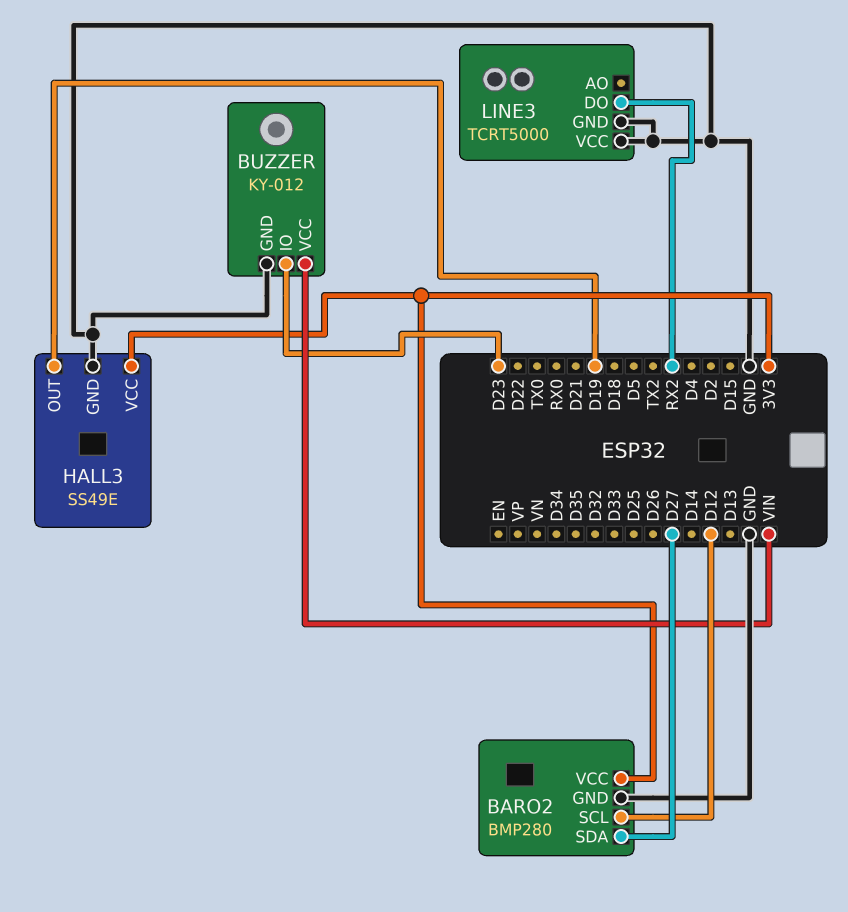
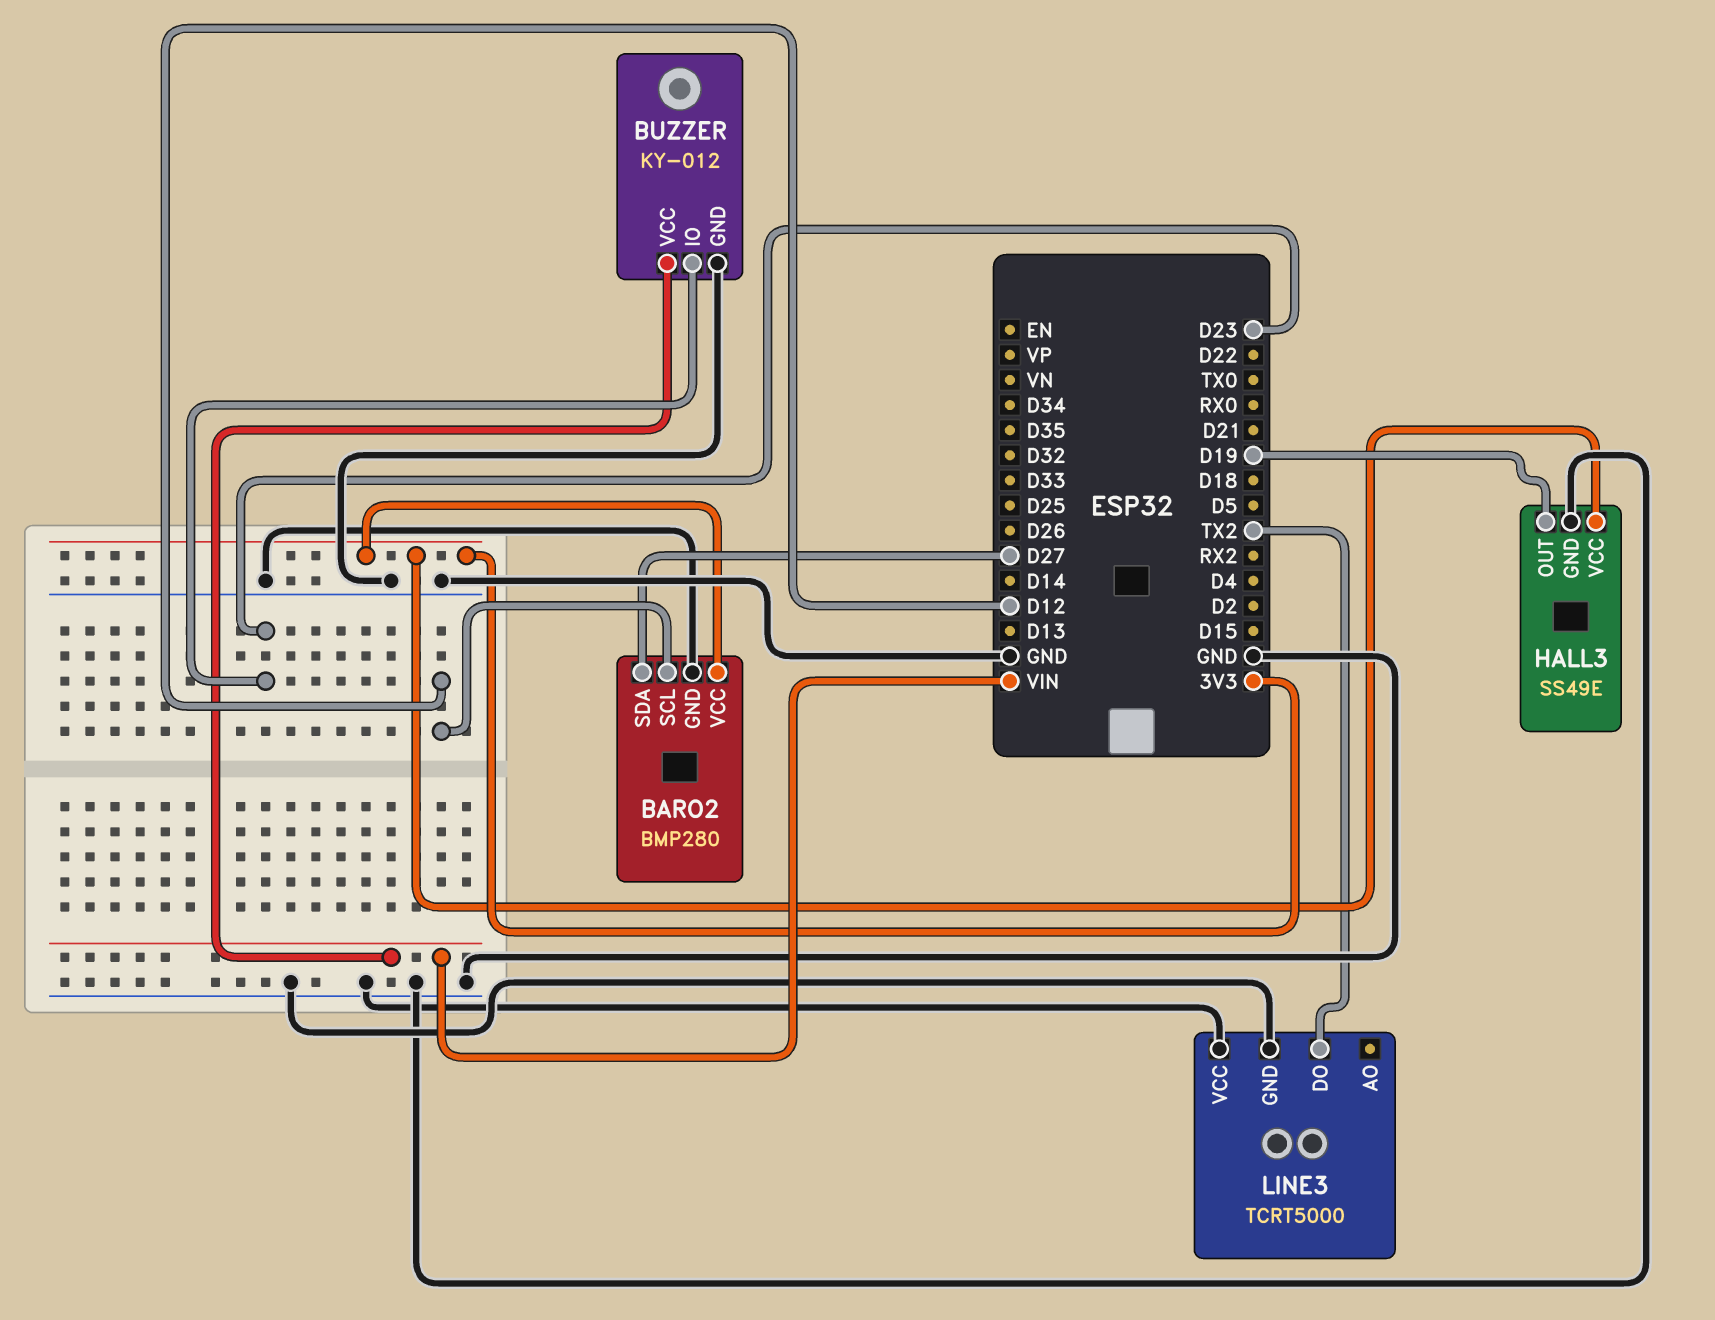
LINE3 pin DO: RX2 -> TX2

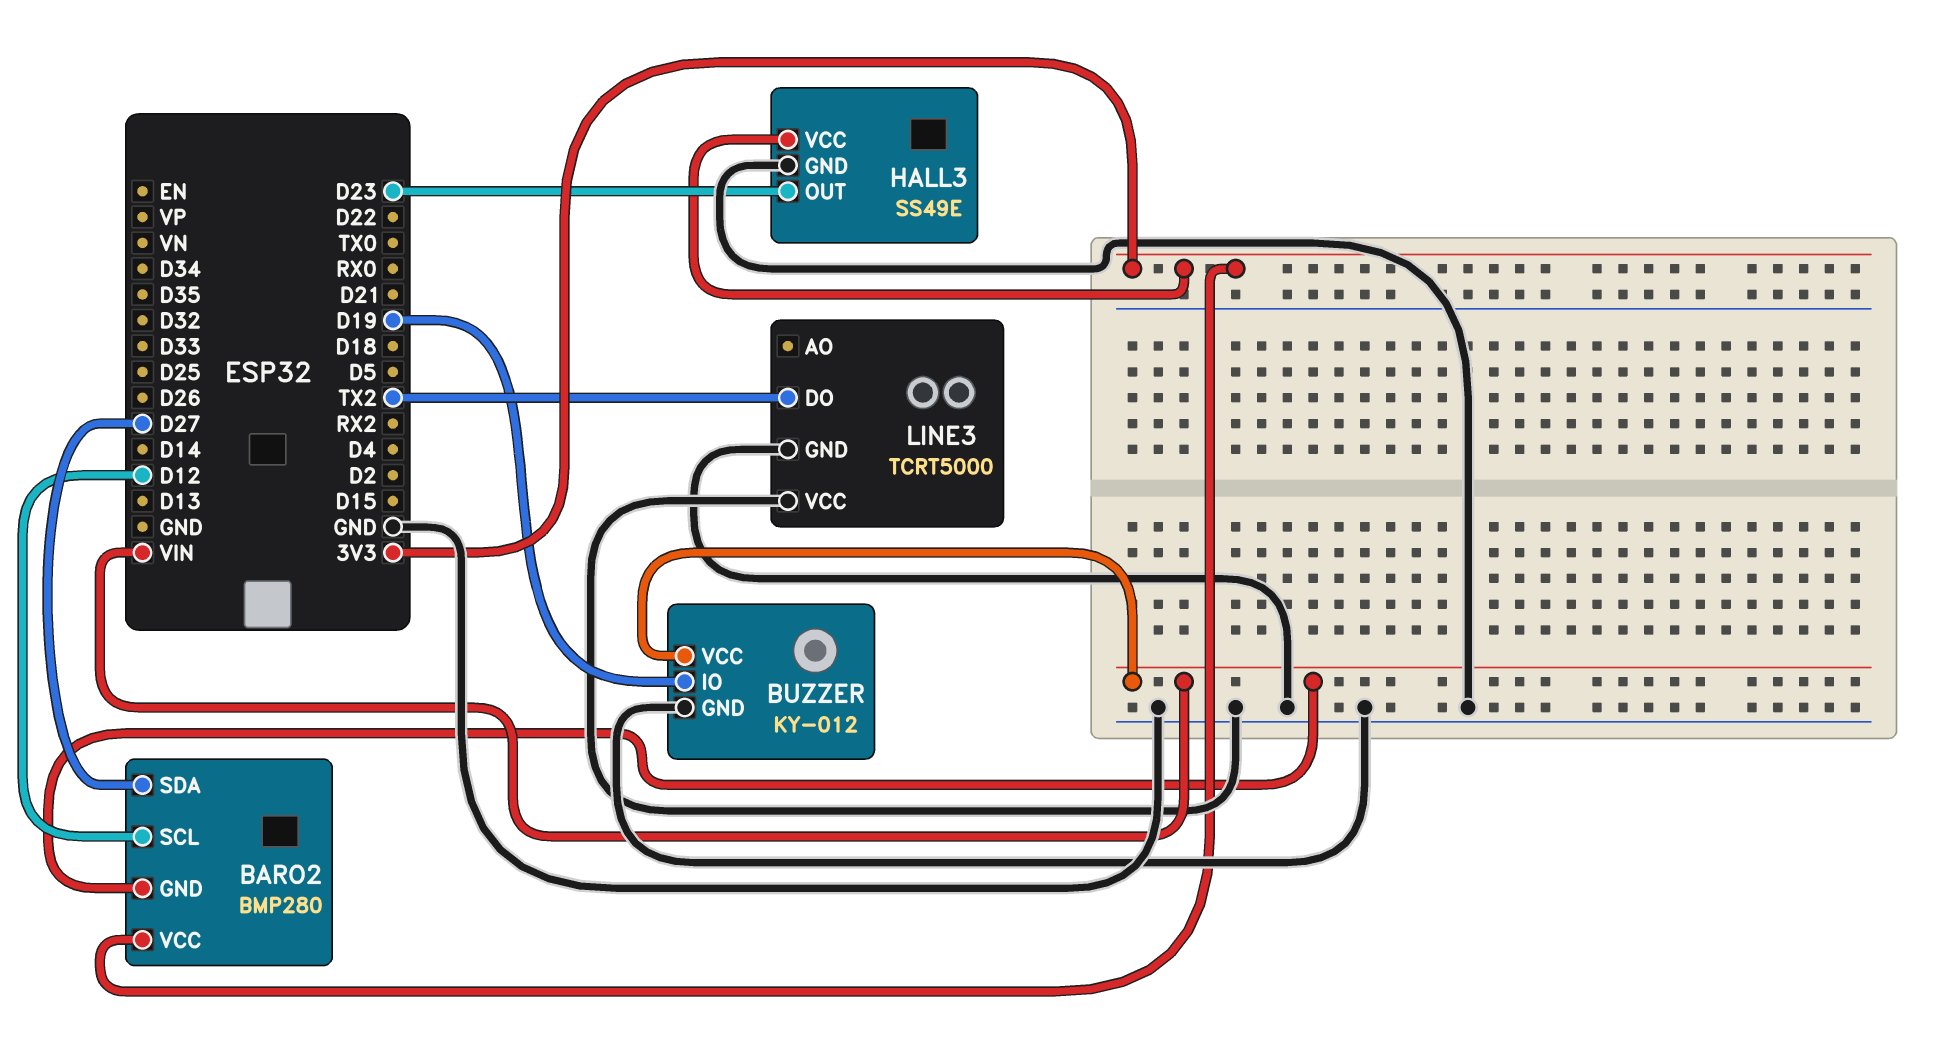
BARO2 pin GND: GND -> VIN
BUZZER pin IO: D23 -> D19
HALL3 pin OUT: D19 -> D23

